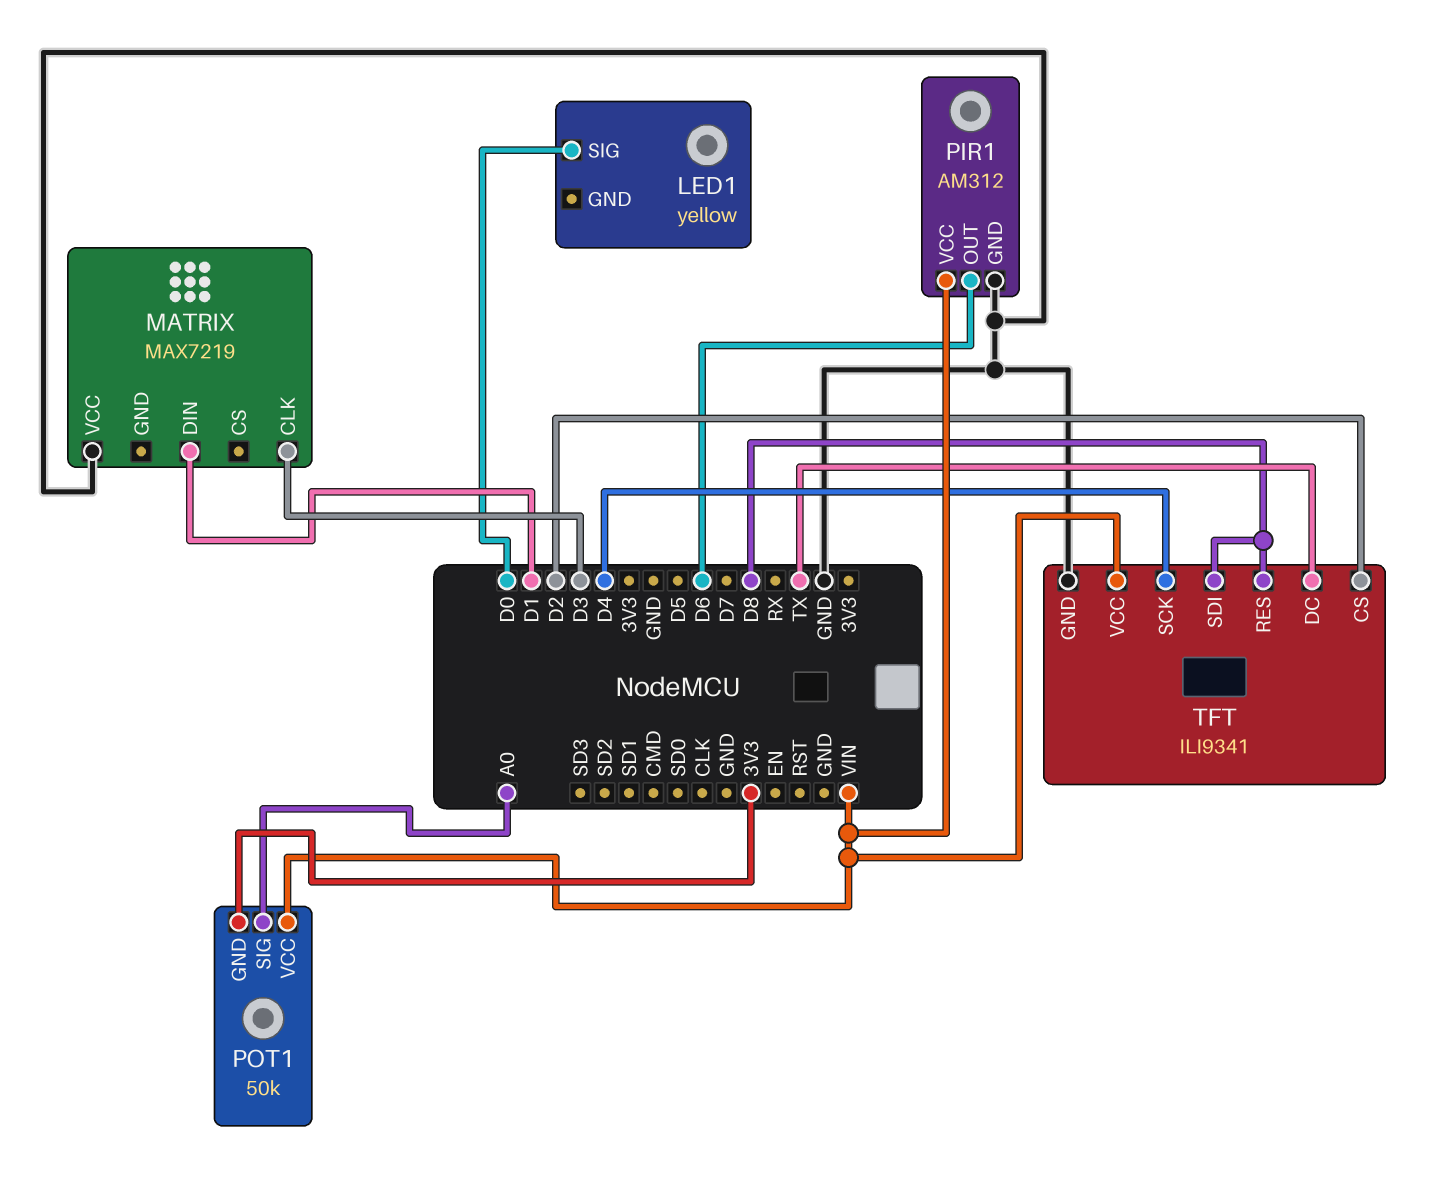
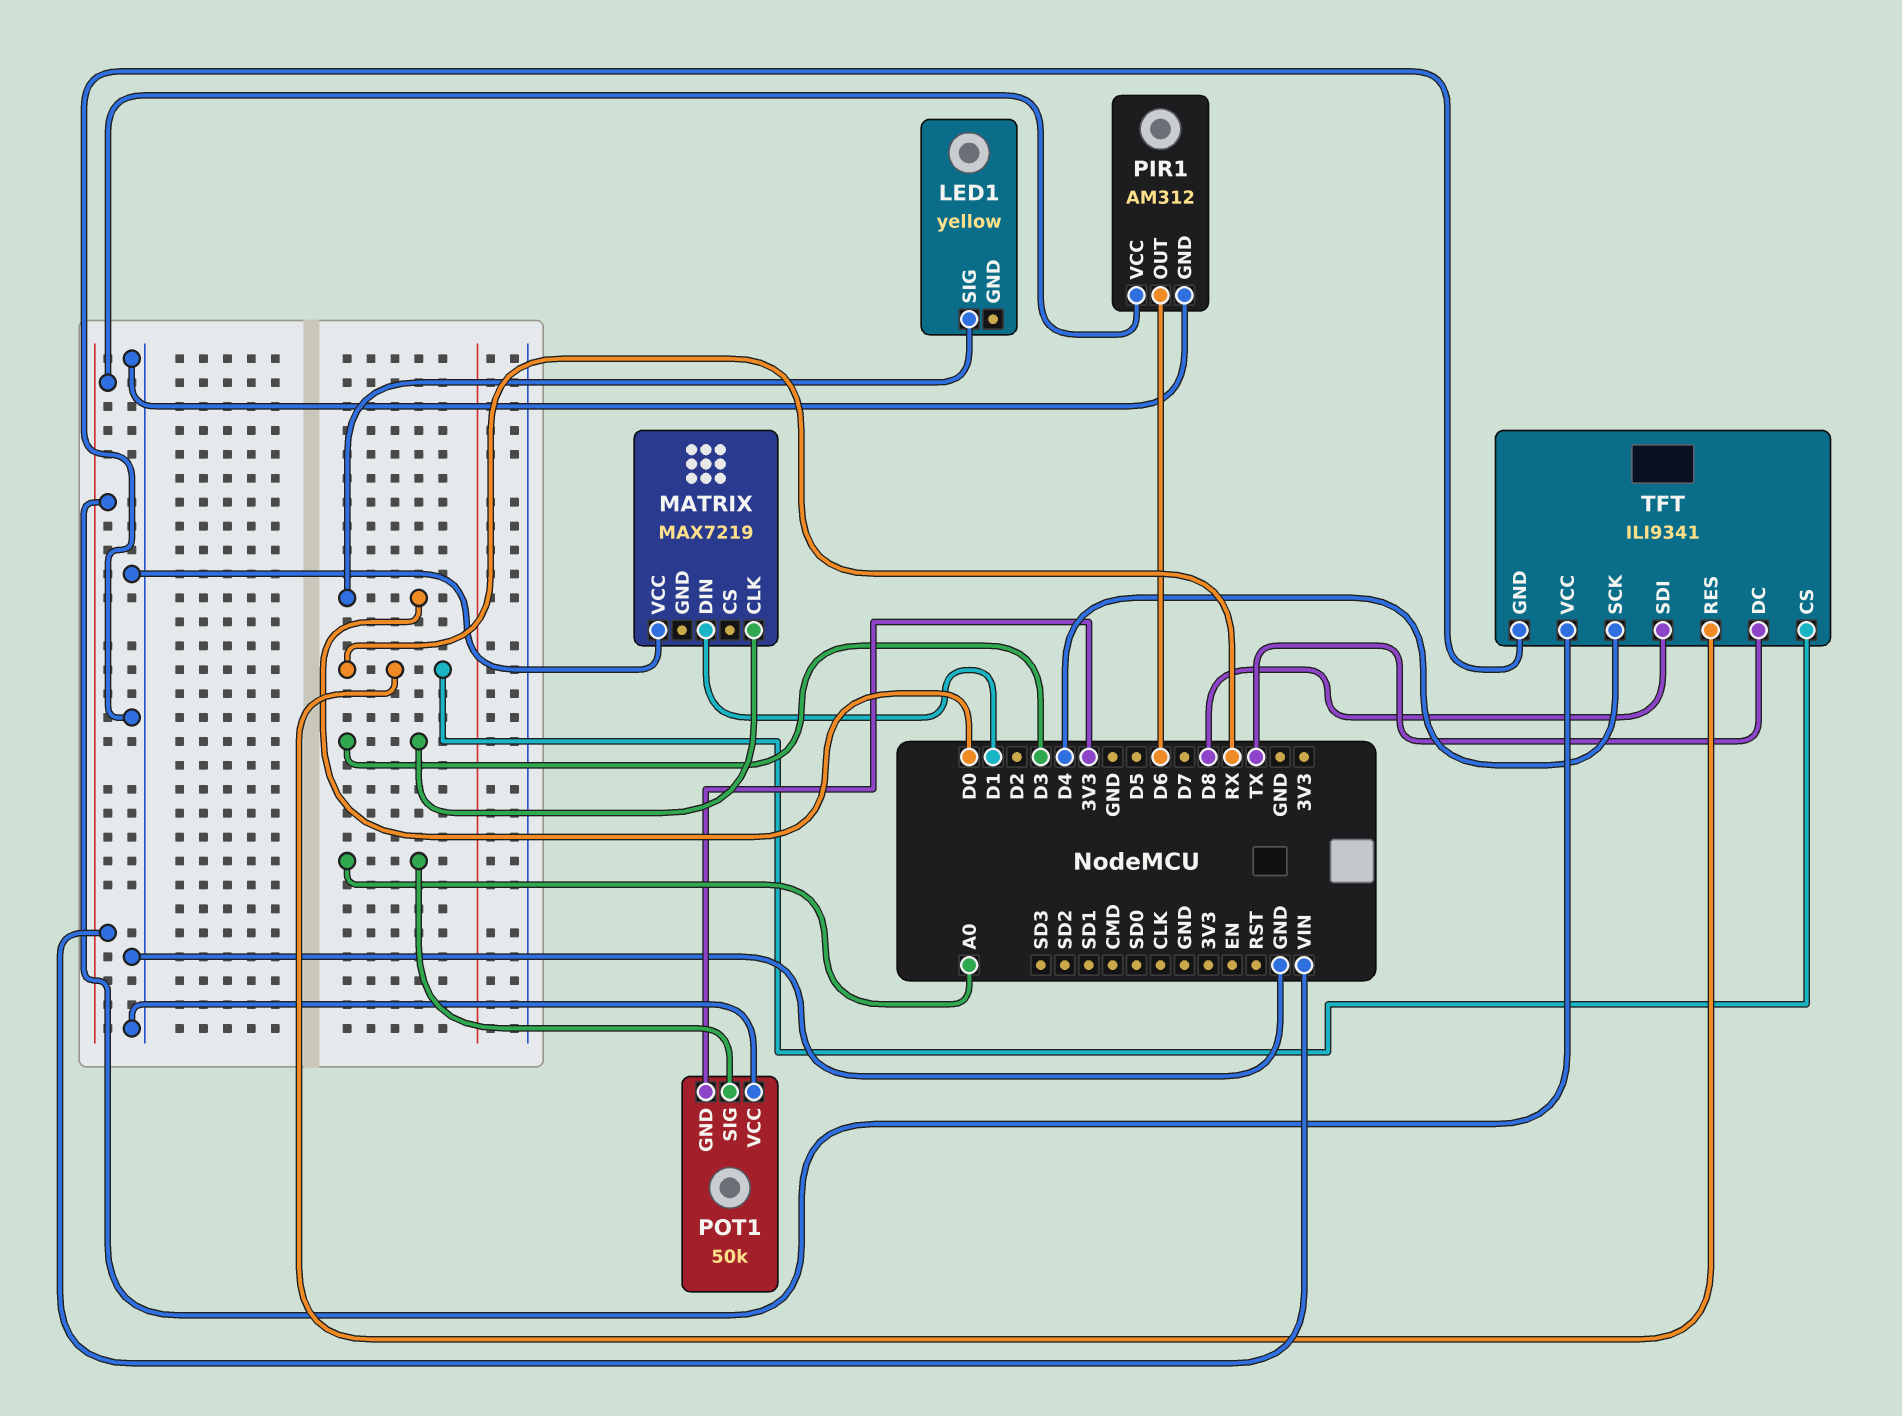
POT1 pin VCC: VIN -> GND
TFT pin CS: D2 -> RX
TFT pin RES: D8 -> RX

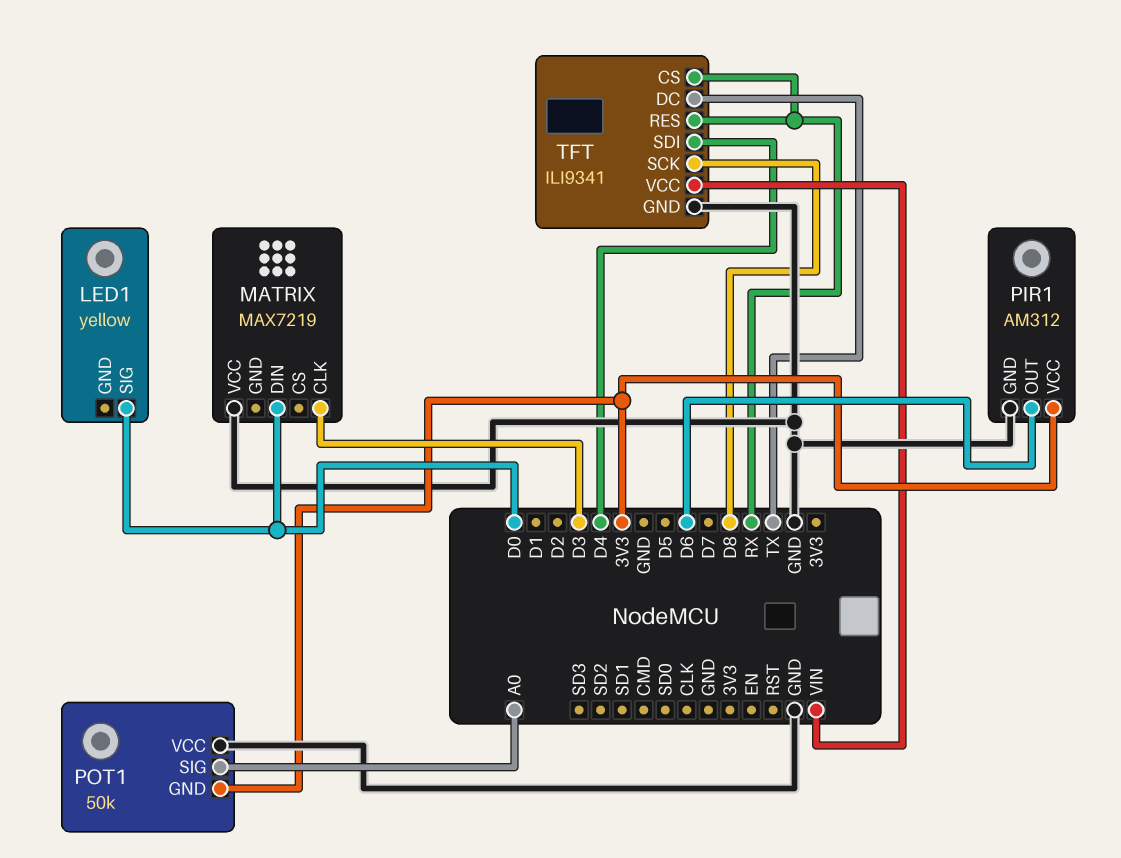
MATRIX pin DIN: D1 -> D0
PIR1 pin VCC: VIN -> 3V3
TFT pin SCK: D4 -> D8
TFT pin SDI: D8 -> D4

